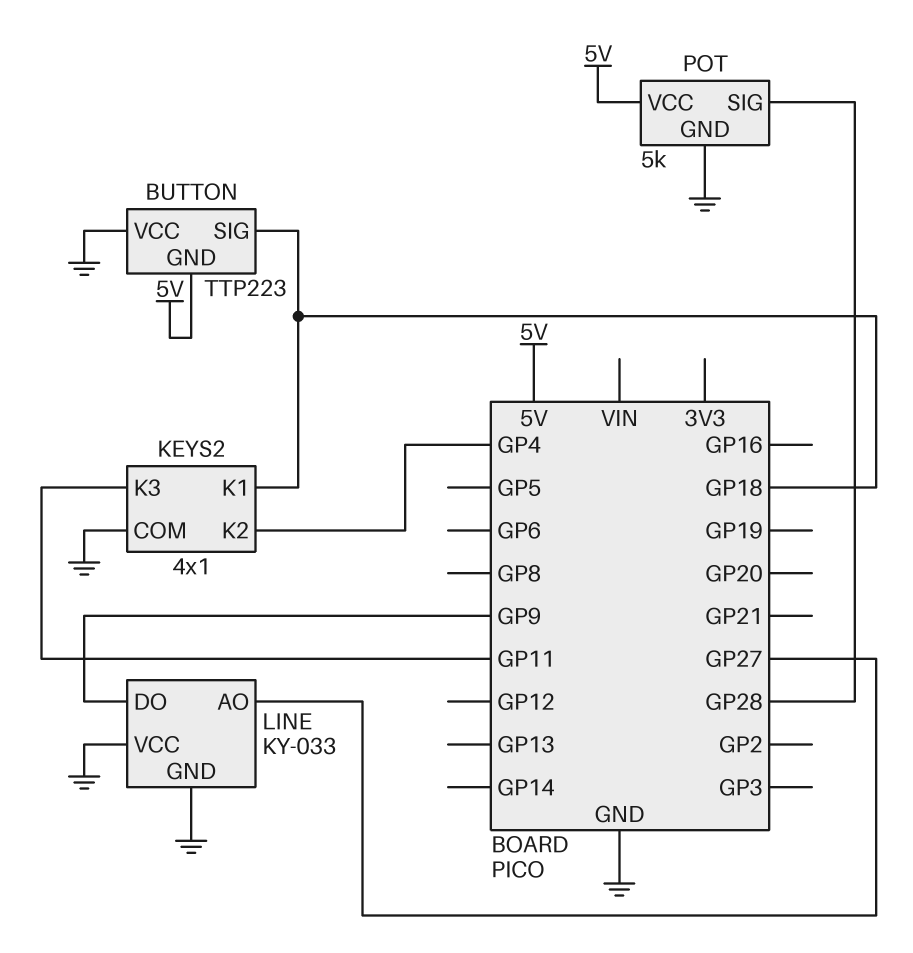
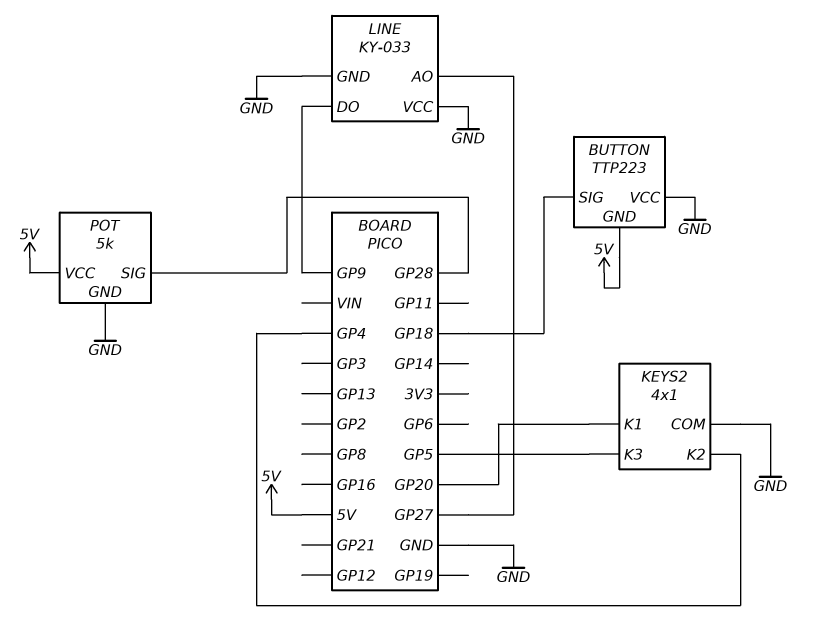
KEYS2 pin K1: GP18 -> GP20
KEYS2 pin K3: GP11 -> GP5

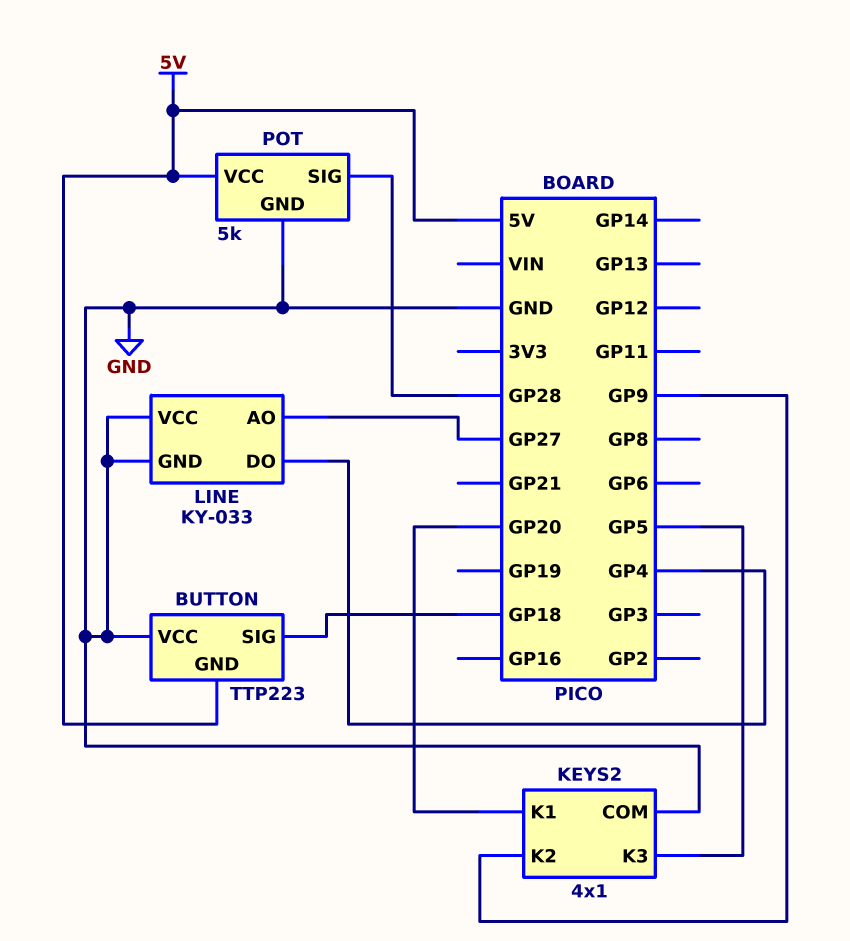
KEYS2 pin K2: GP4 -> GP9
LINE pin DO: GP9 -> GP4

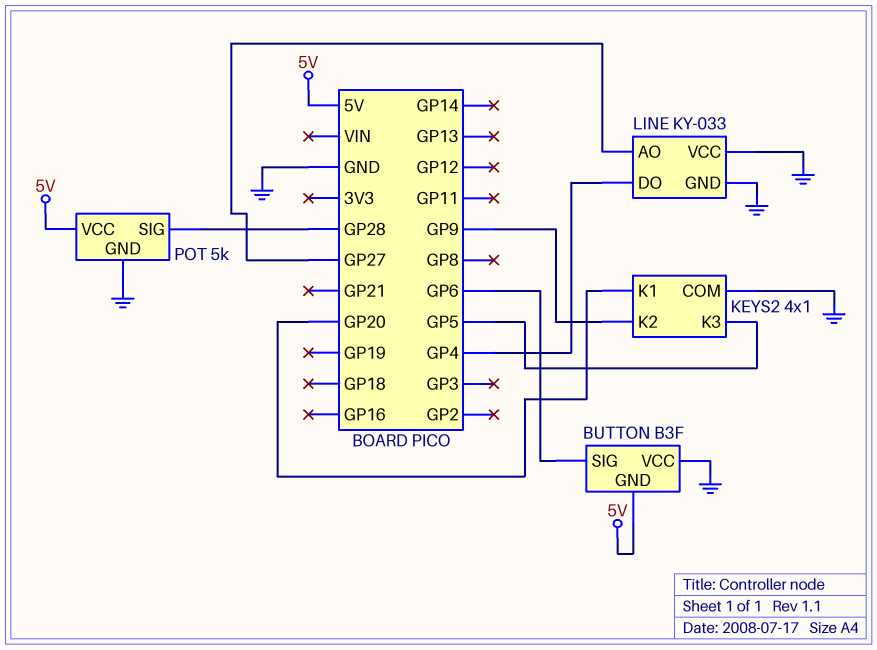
BUTTON: TTP223 -> B3F
BUTTON pin SIG: GP18 -> GP6

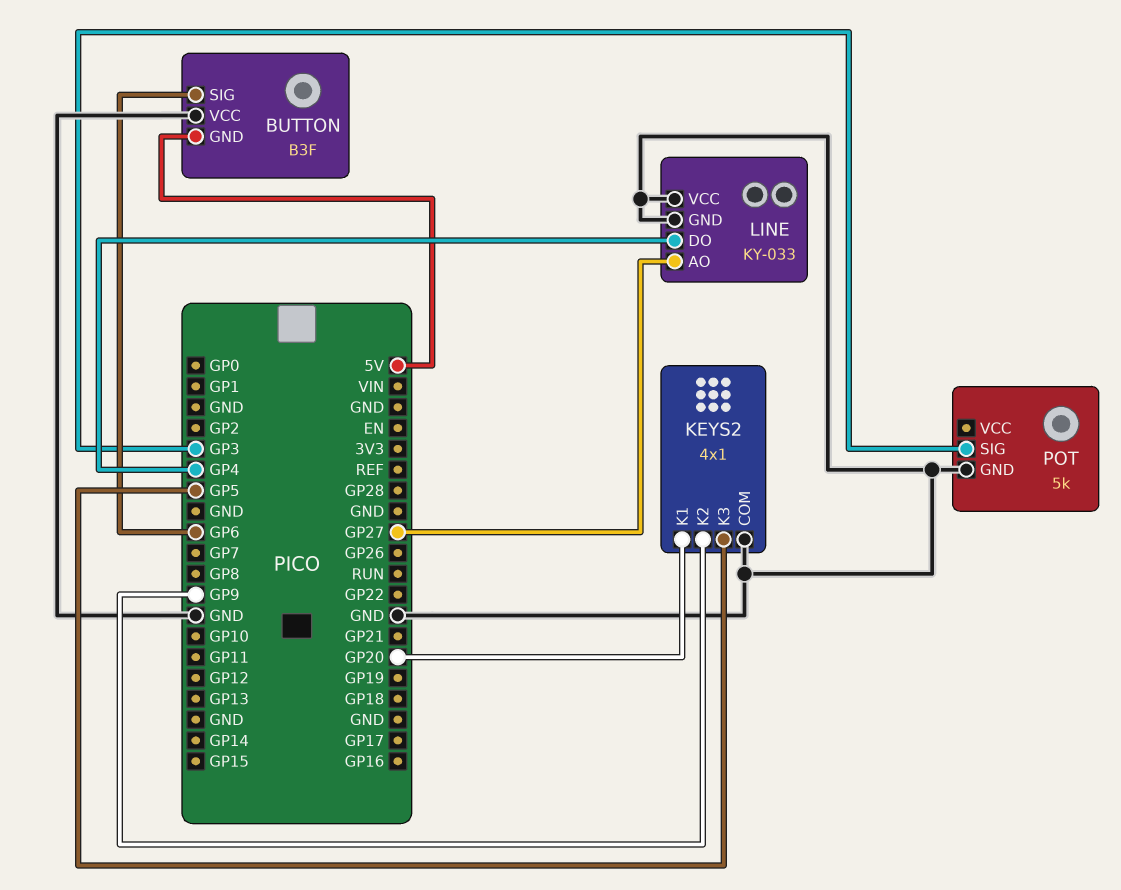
POT pin SIG: GP28 -> GP3
POT pin VCC: 5V -> none

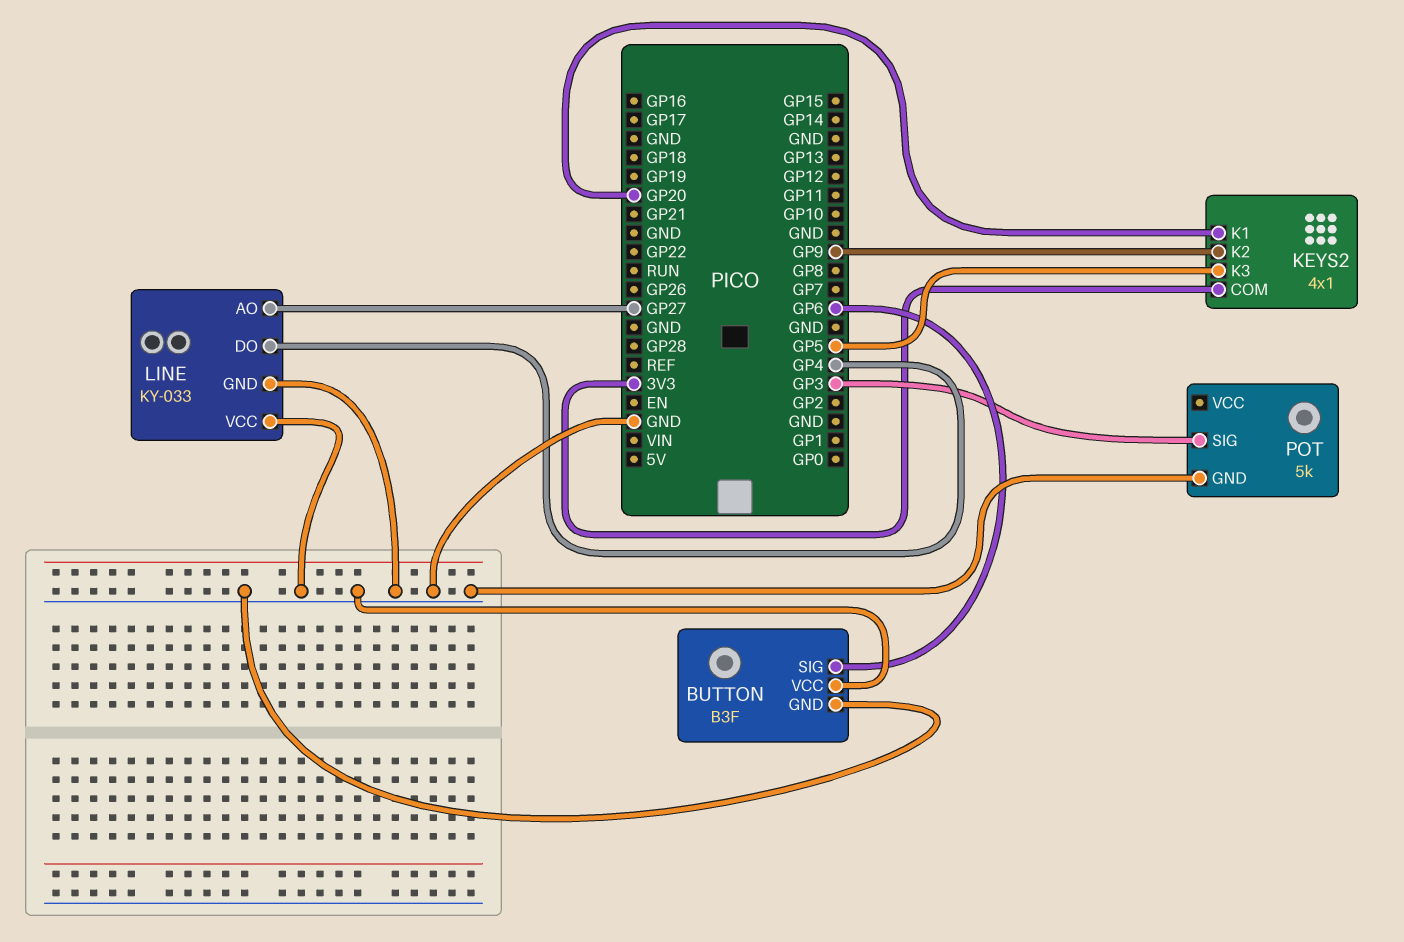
BUTTON pin GND: 5V -> GND
KEYS2 pin COM: GND -> 3V3

